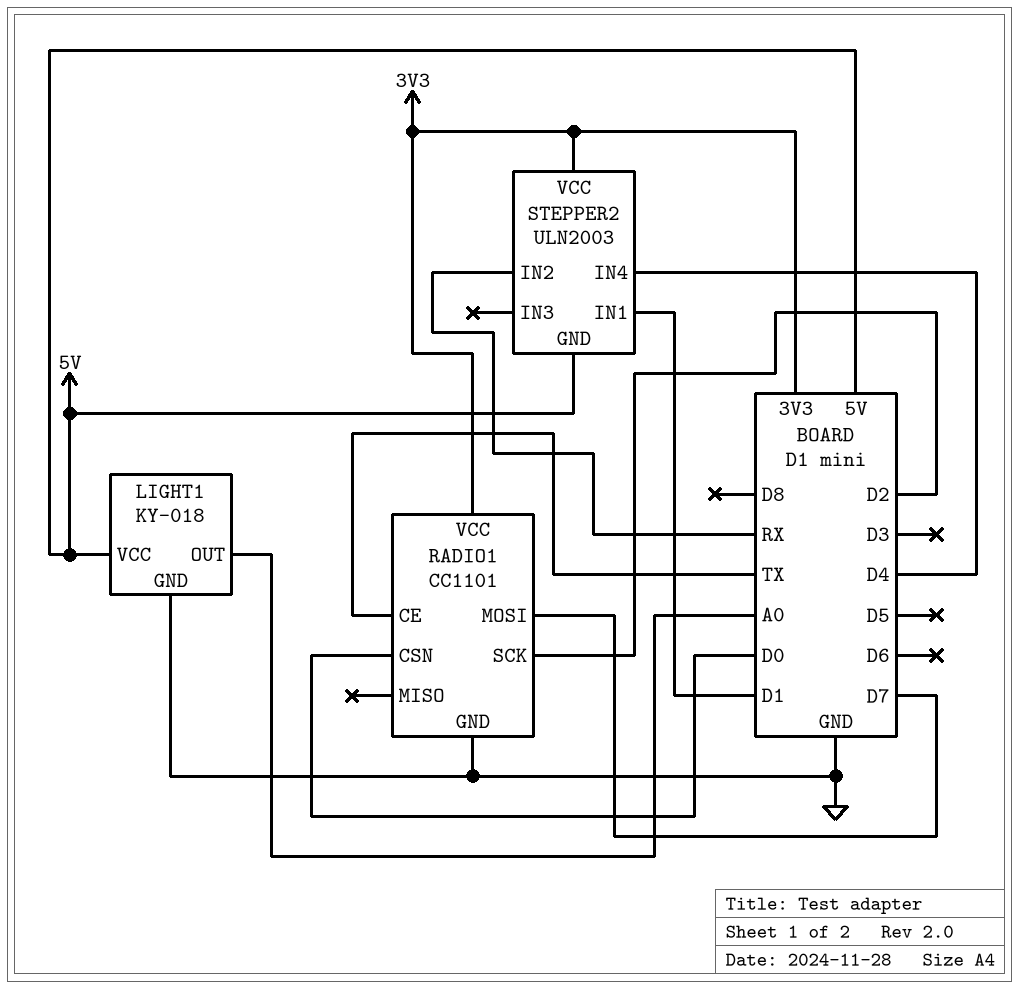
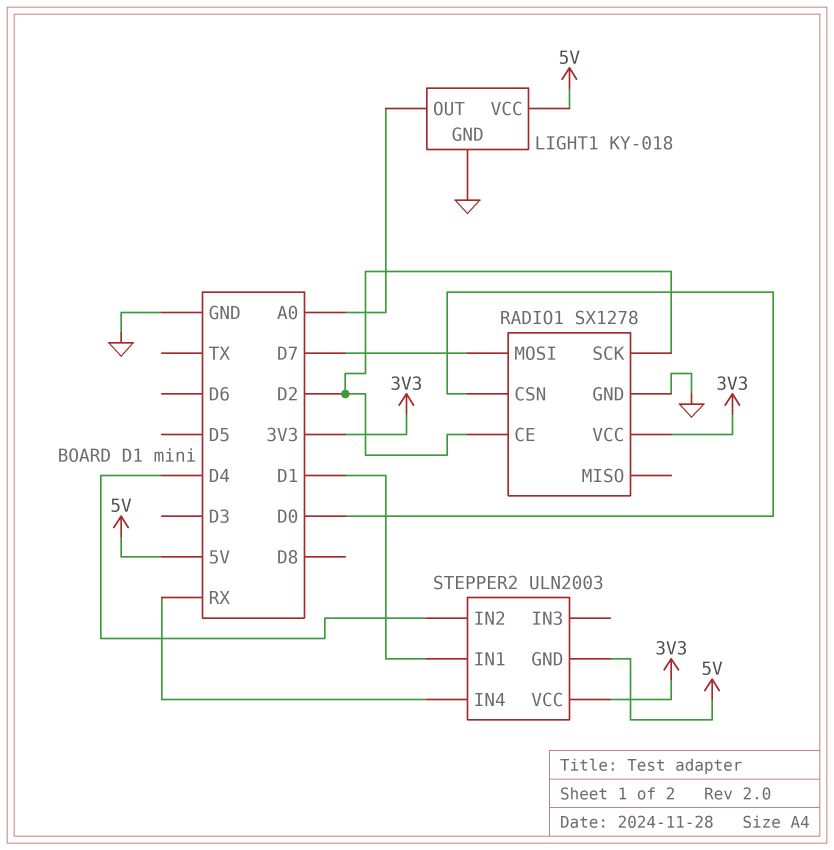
RADIO1: CC1101 -> SX1278
RADIO1 pin CE: TX -> D2
STEPPER2 pin IN2: RX -> D4
STEPPER2 pin IN4: D4 -> RX

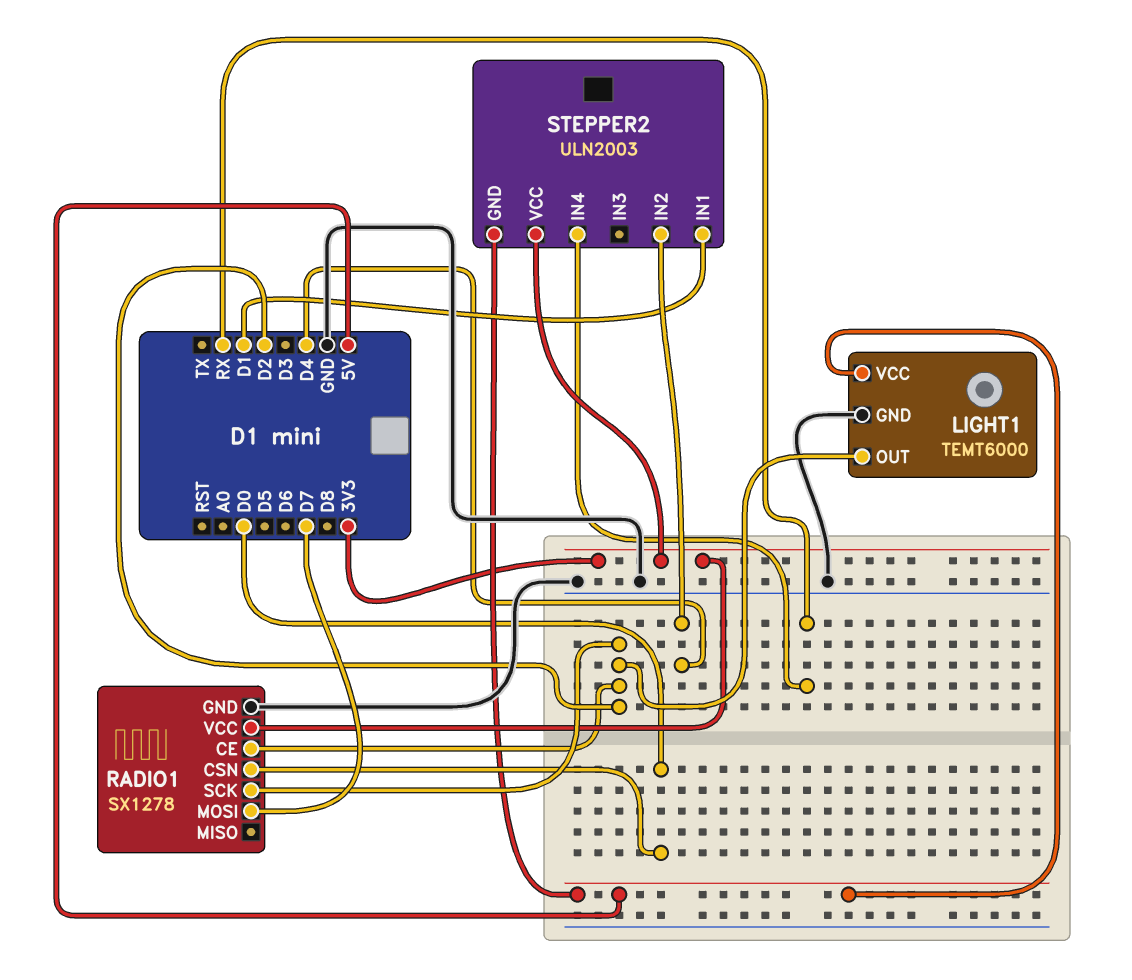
LIGHT1: KY-018 -> TEMT6000
LIGHT1 pin OUT: A0 -> D2

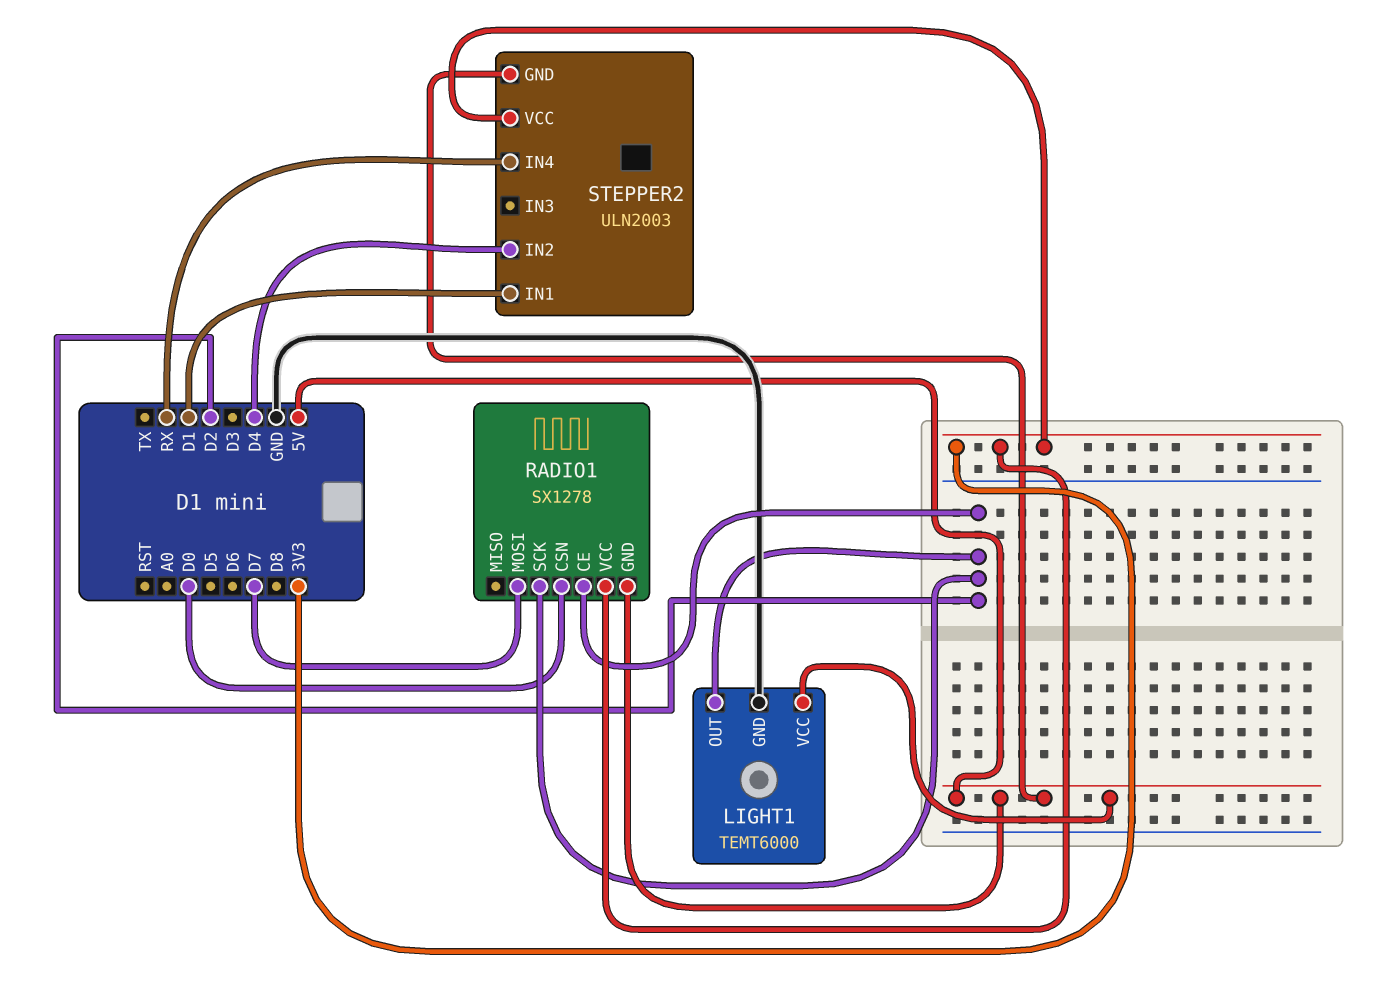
RADIO1 pin GND: GND -> 5V

